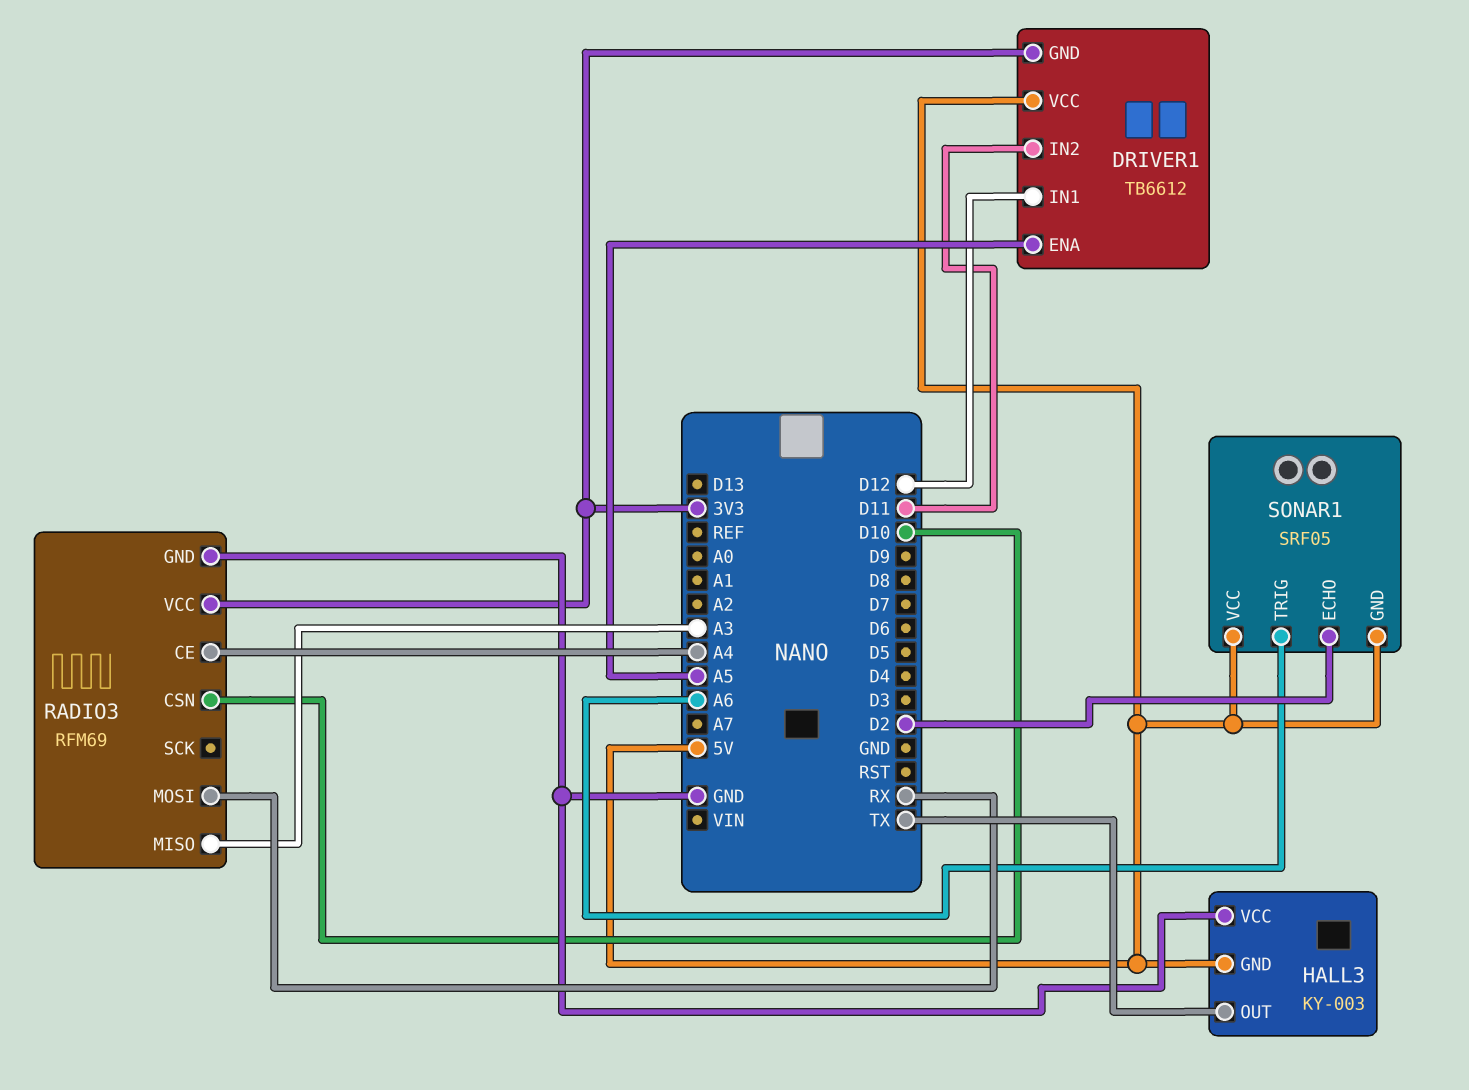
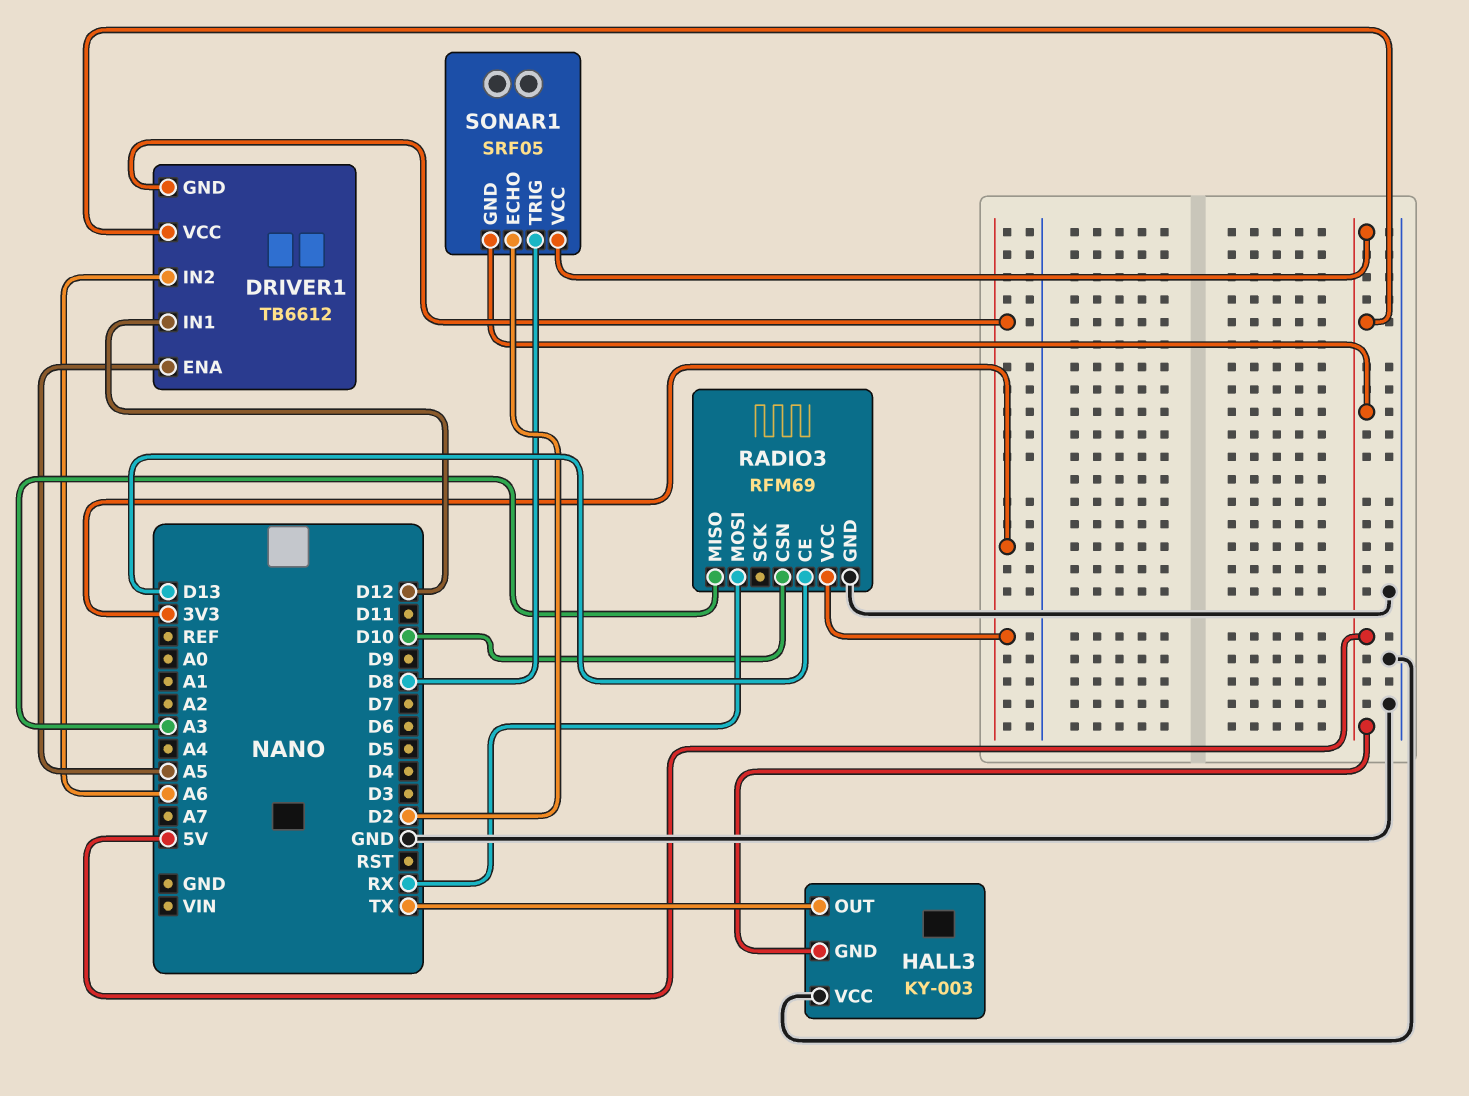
DRIVER1 pin IN2: D11 -> A6
RADIO3 pin CE: A4 -> D13
SONAR1 pin TRIG: A6 -> D8

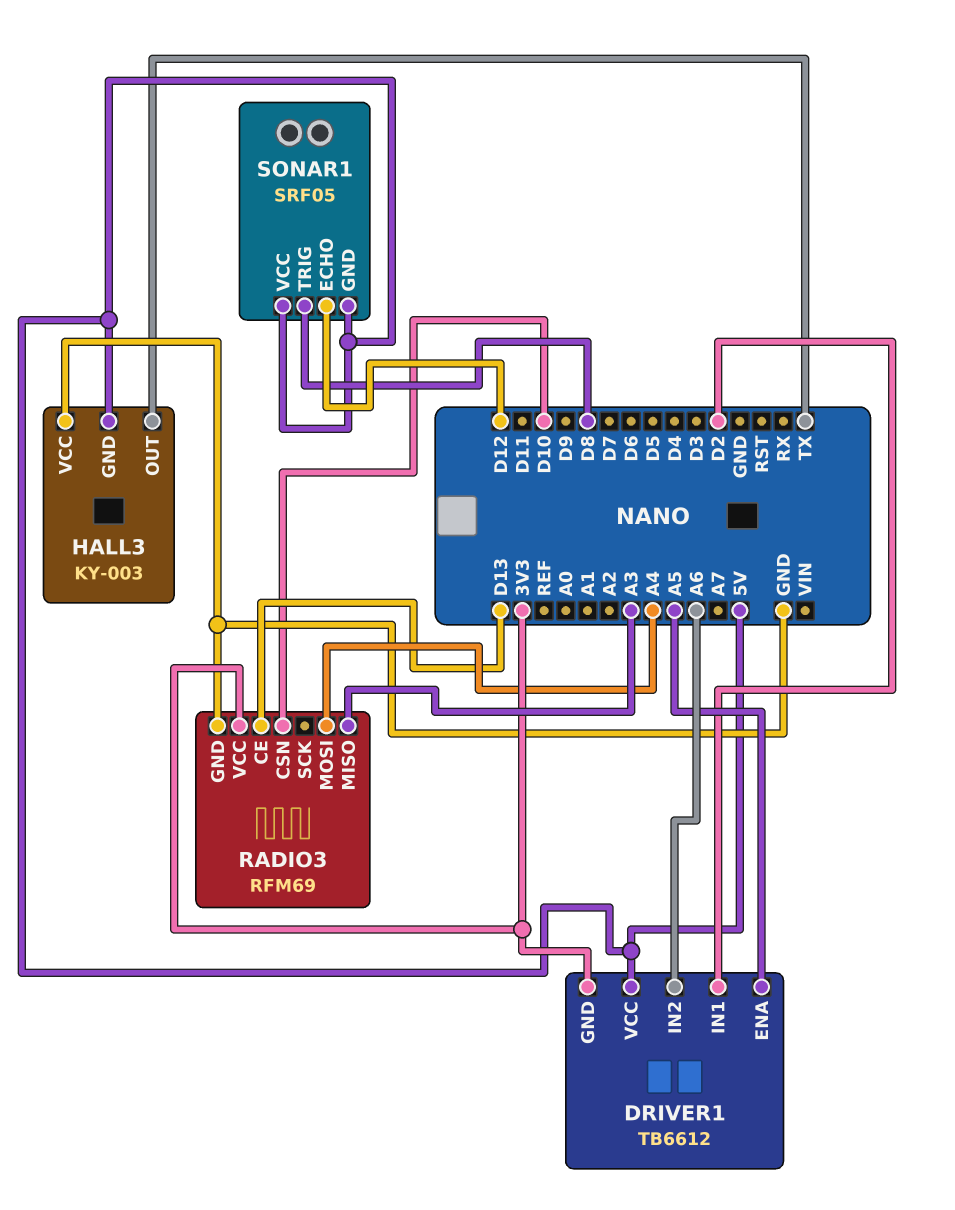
DRIVER1 pin IN1: D12 -> D2
RADIO3 pin MOSI: RX -> A4
SONAR1 pin ECHO: D2 -> D12

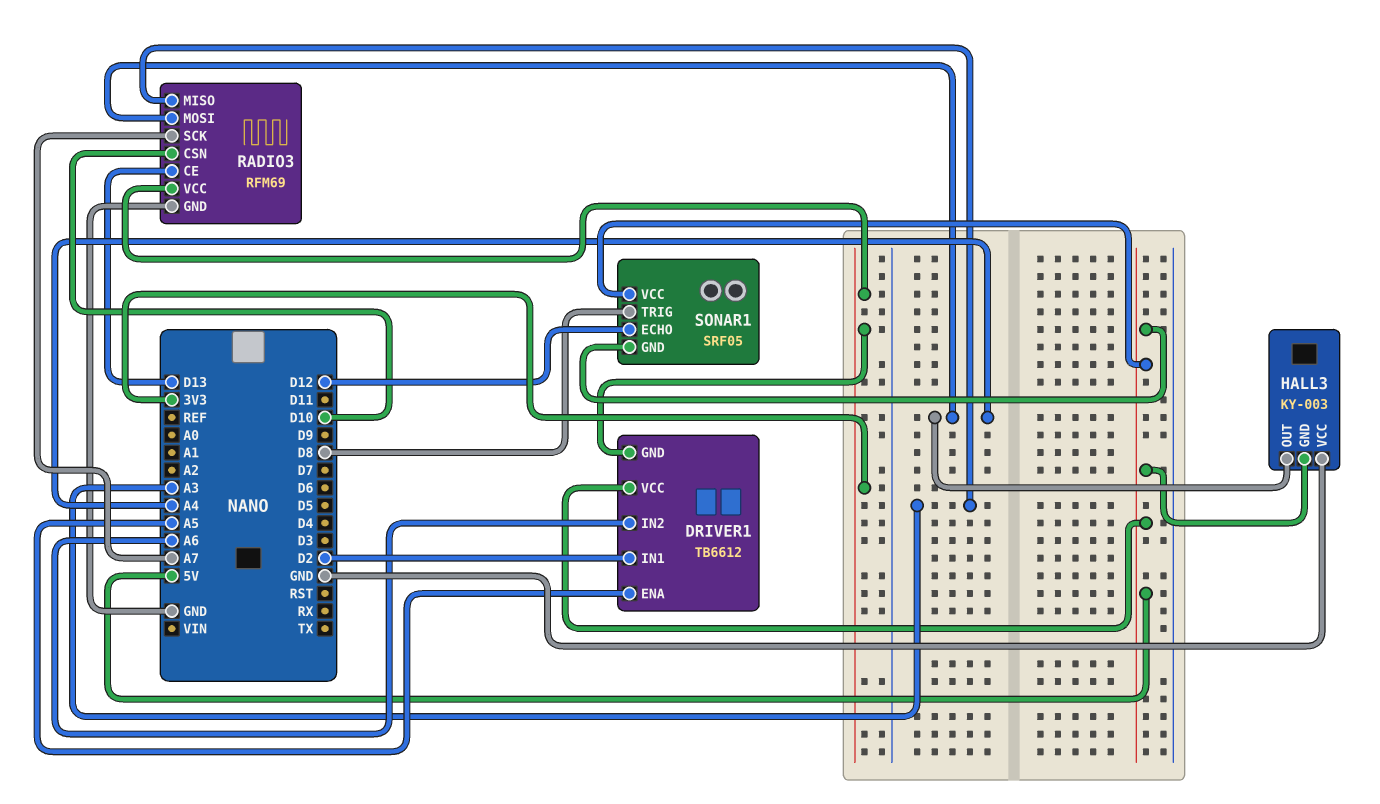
HALL3 pin OUT: TX -> A4
RADIO3 pin SCK: none -> A7

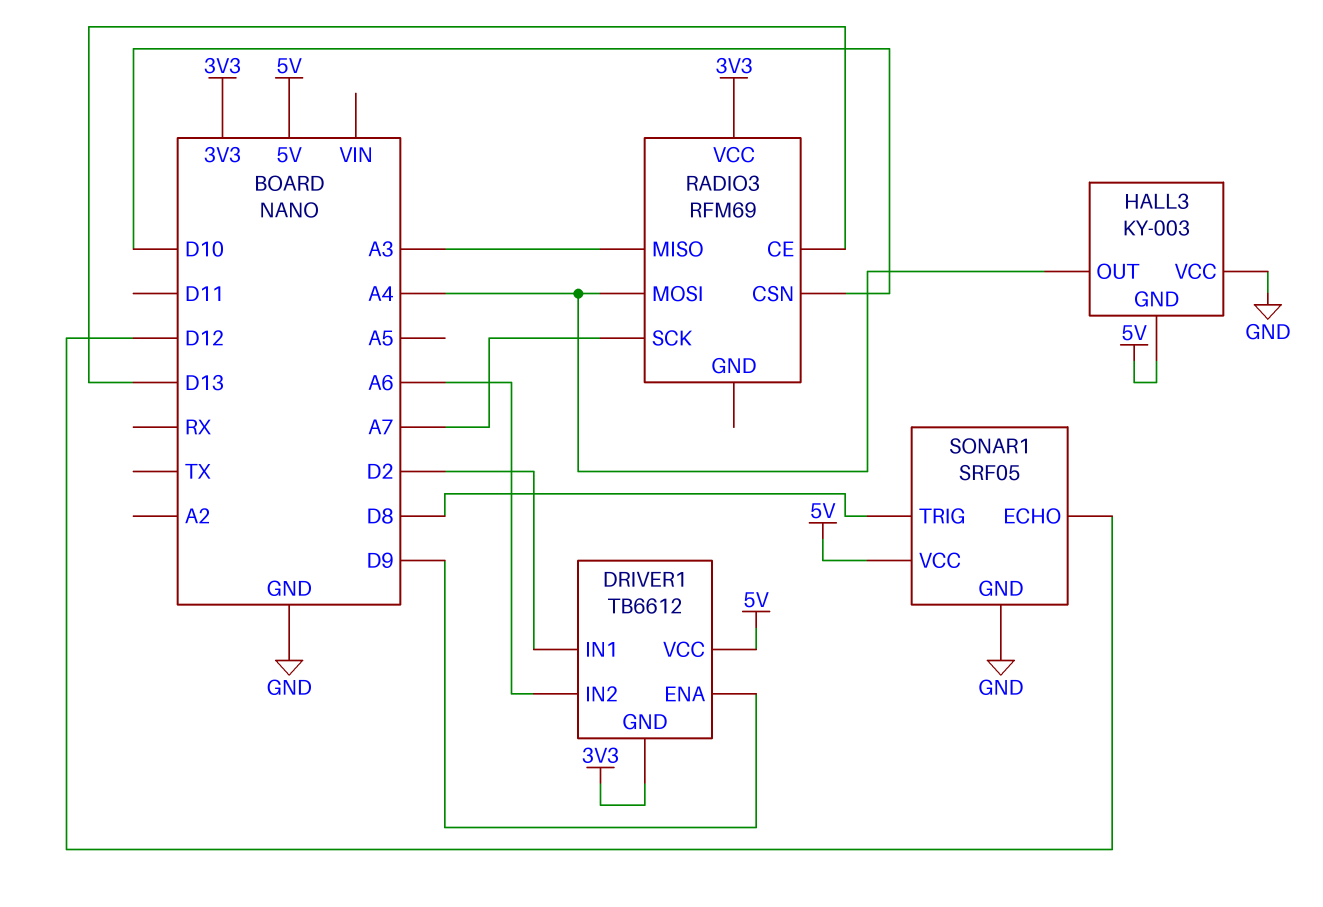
DRIVER1 pin ENA: A5 -> D9
RADIO3 pin GND: GND -> none
SONAR1 pin GND: 5V -> GND

